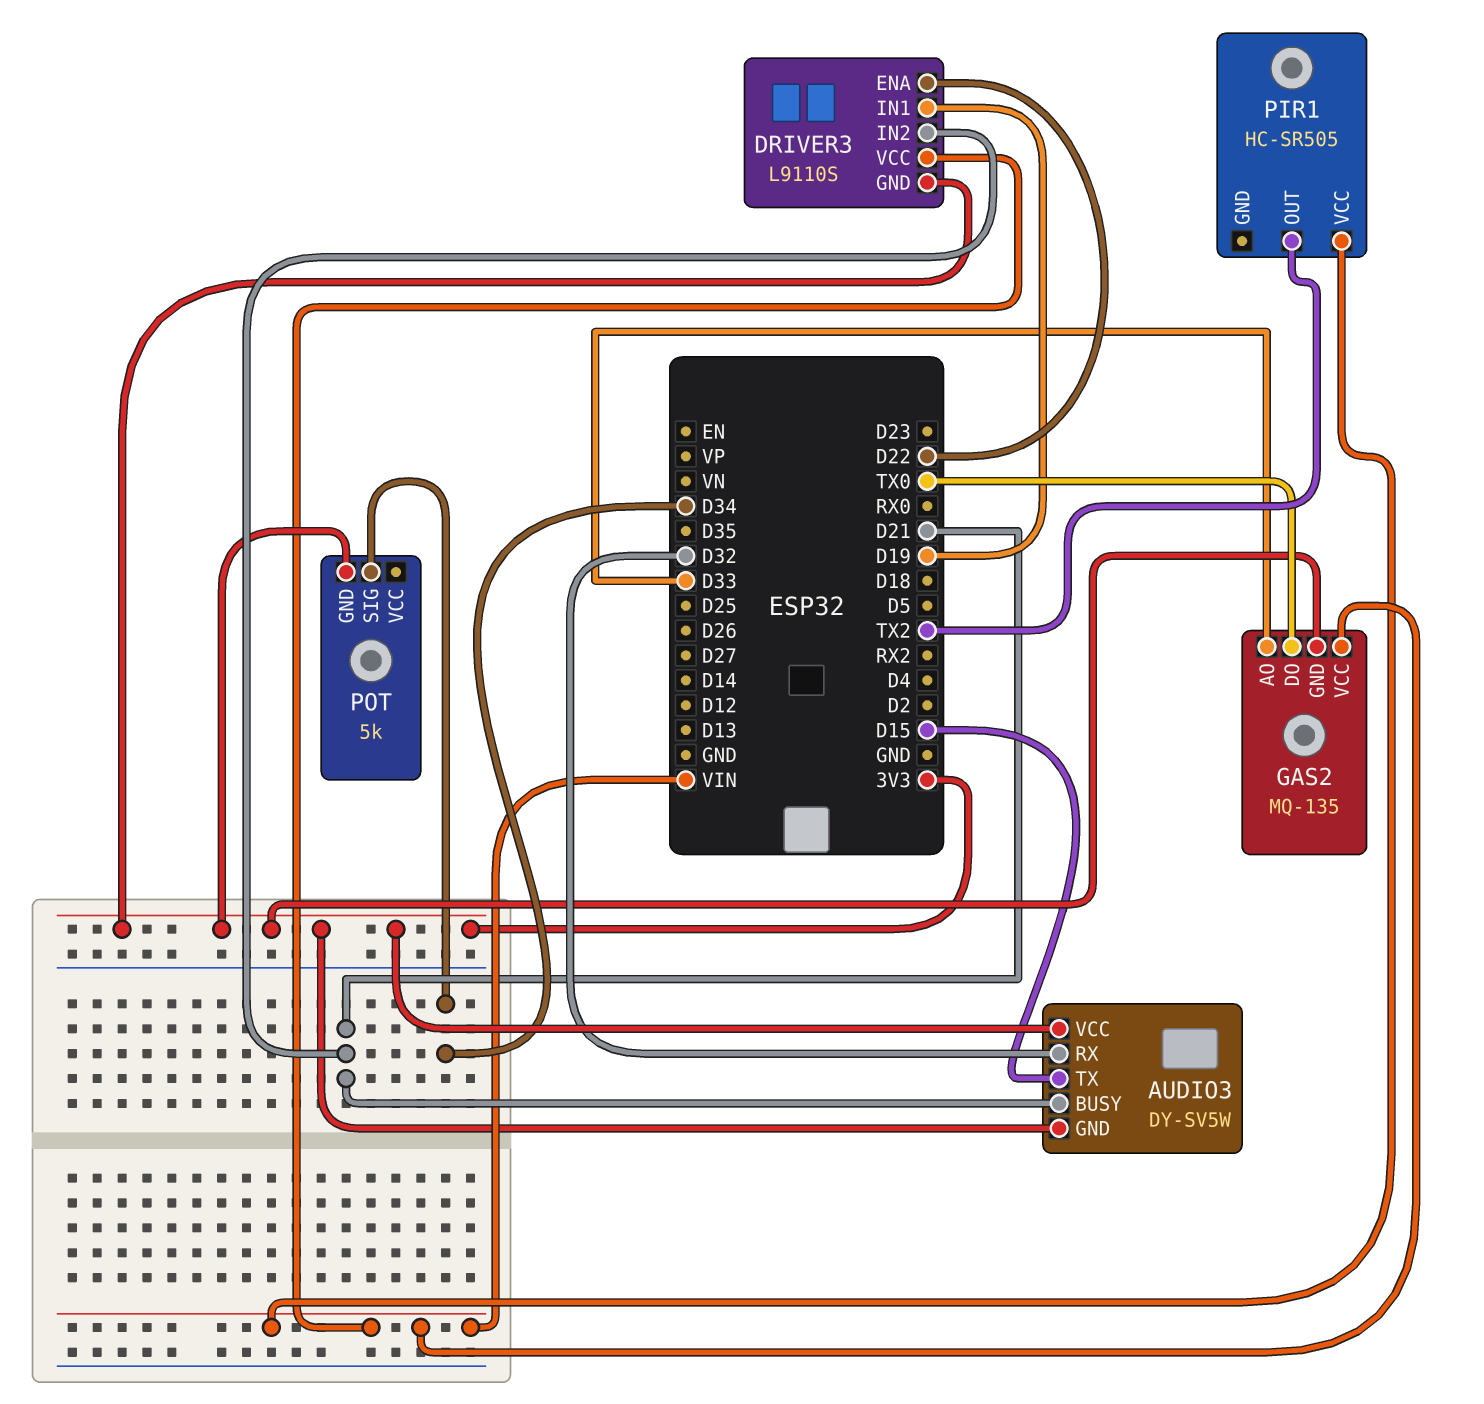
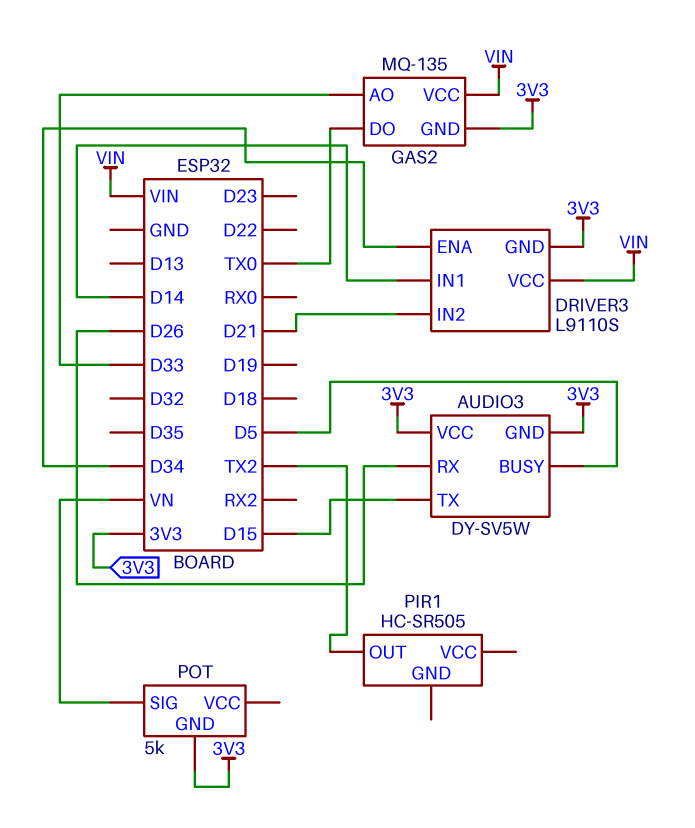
AUDIO3 pin BUSY: D21 -> D5
AUDIO3 pin RX: D32 -> D26
DRIVER3 pin ENA: D22 -> D34
DRIVER3 pin IN1: D19 -> D14
PIR1 pin VCC: VIN -> none
POT pin SIG: D34 -> VN

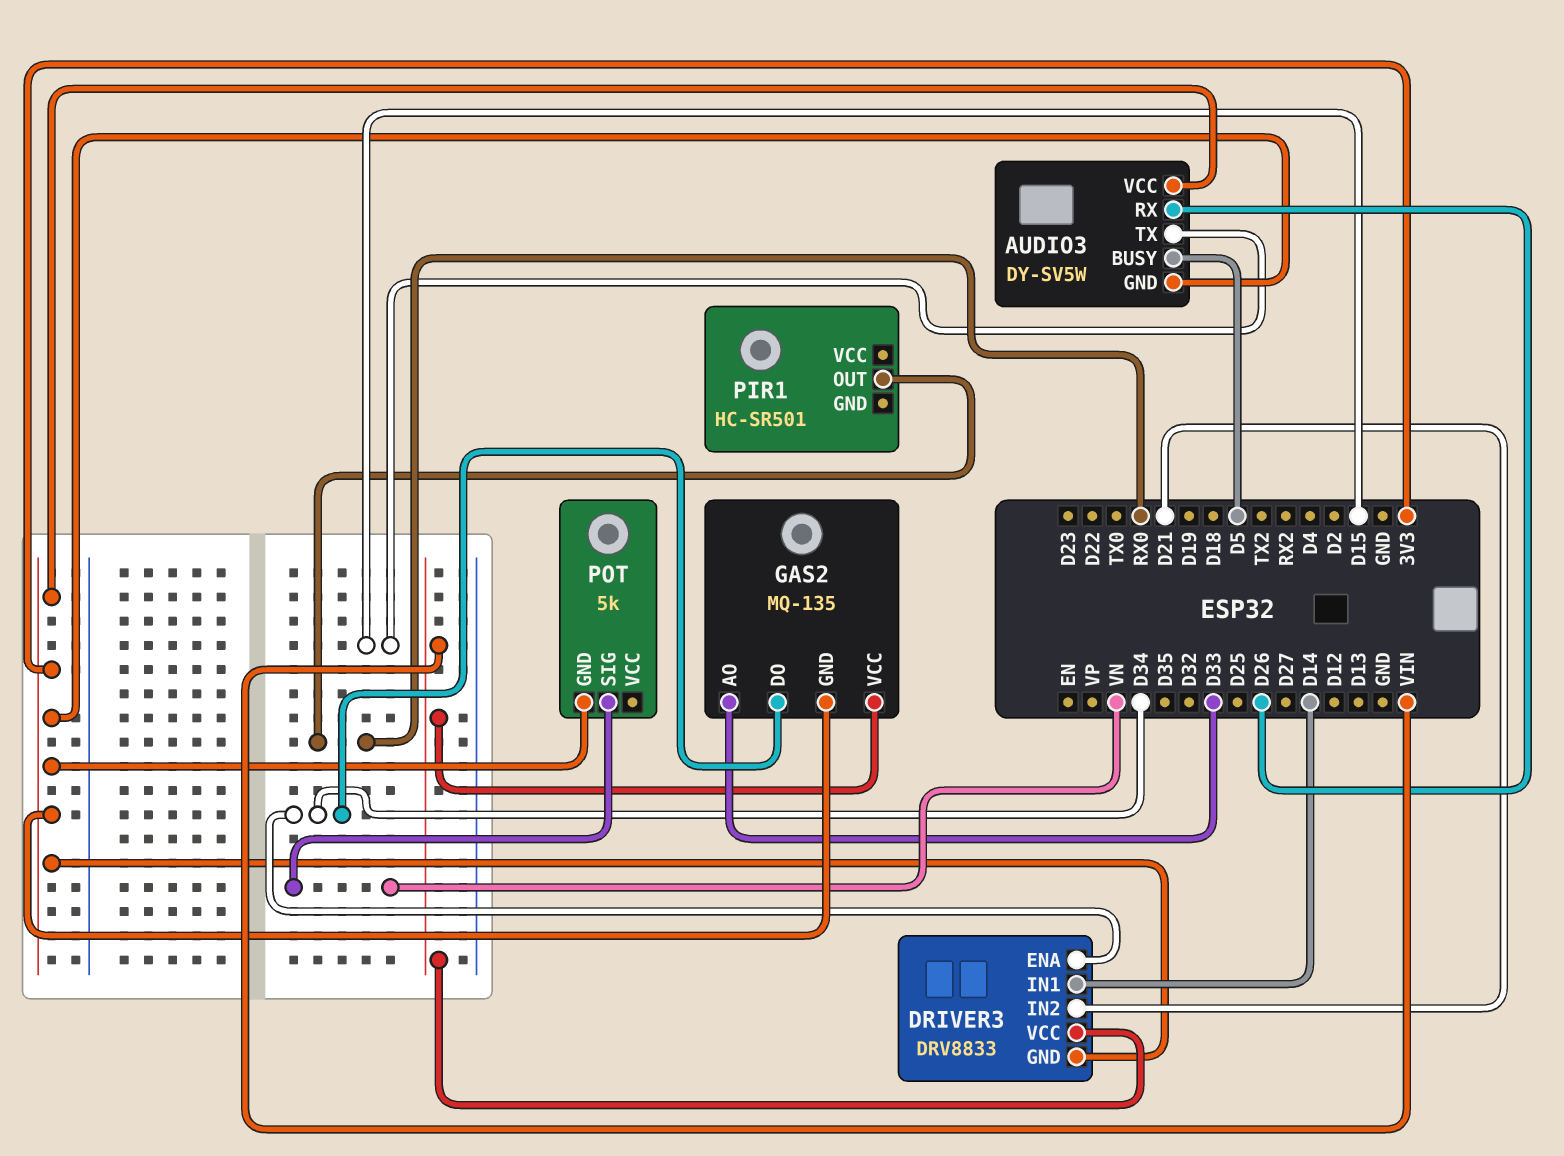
DRIVER3: L9110S -> DRV8833
GAS2 pin DO: TX0 -> D34
PIR1: HC-SR505 -> HC-SR501
PIR1 pin OUT: TX2 -> RX0

